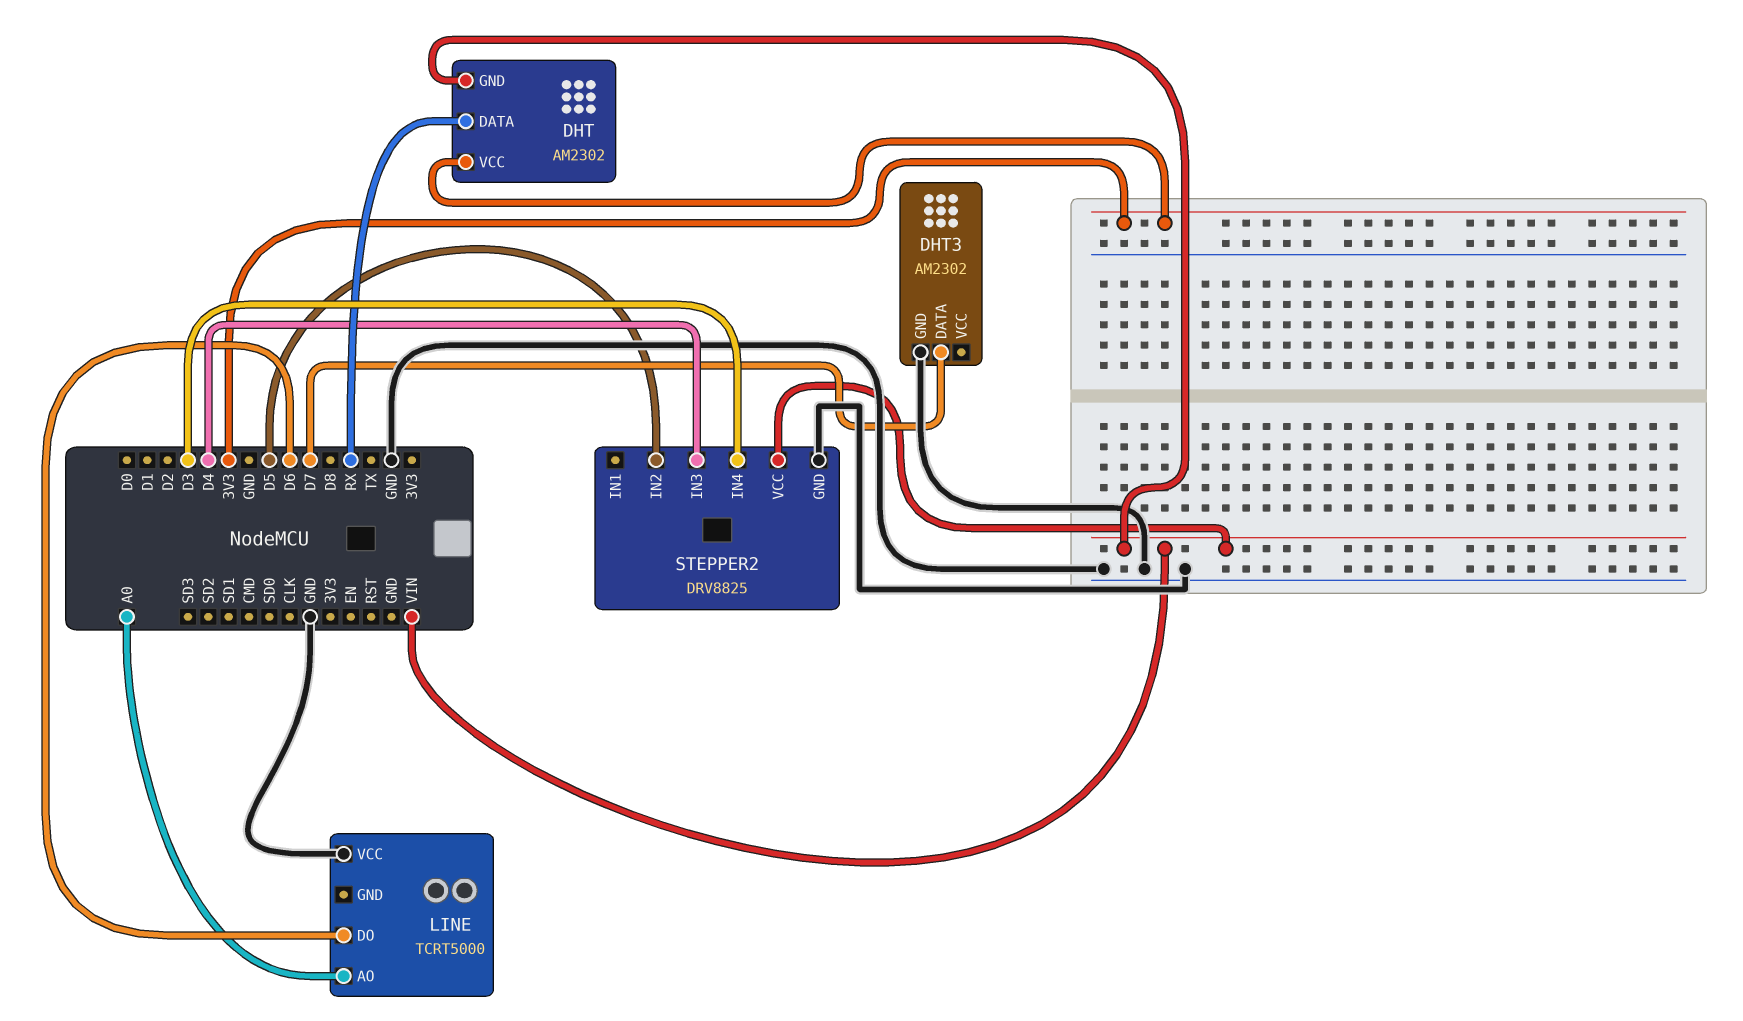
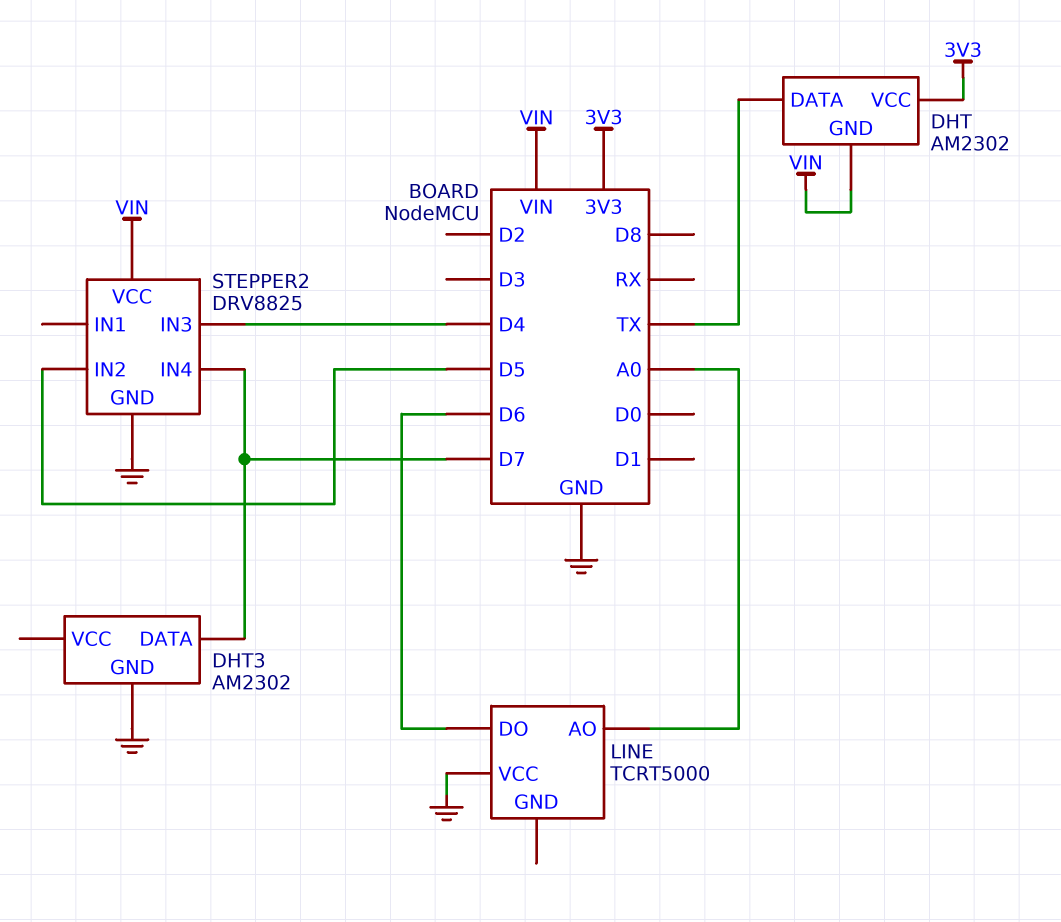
DHT pin DATA: RX -> TX
STEPPER2 pin IN4: D3 -> D7

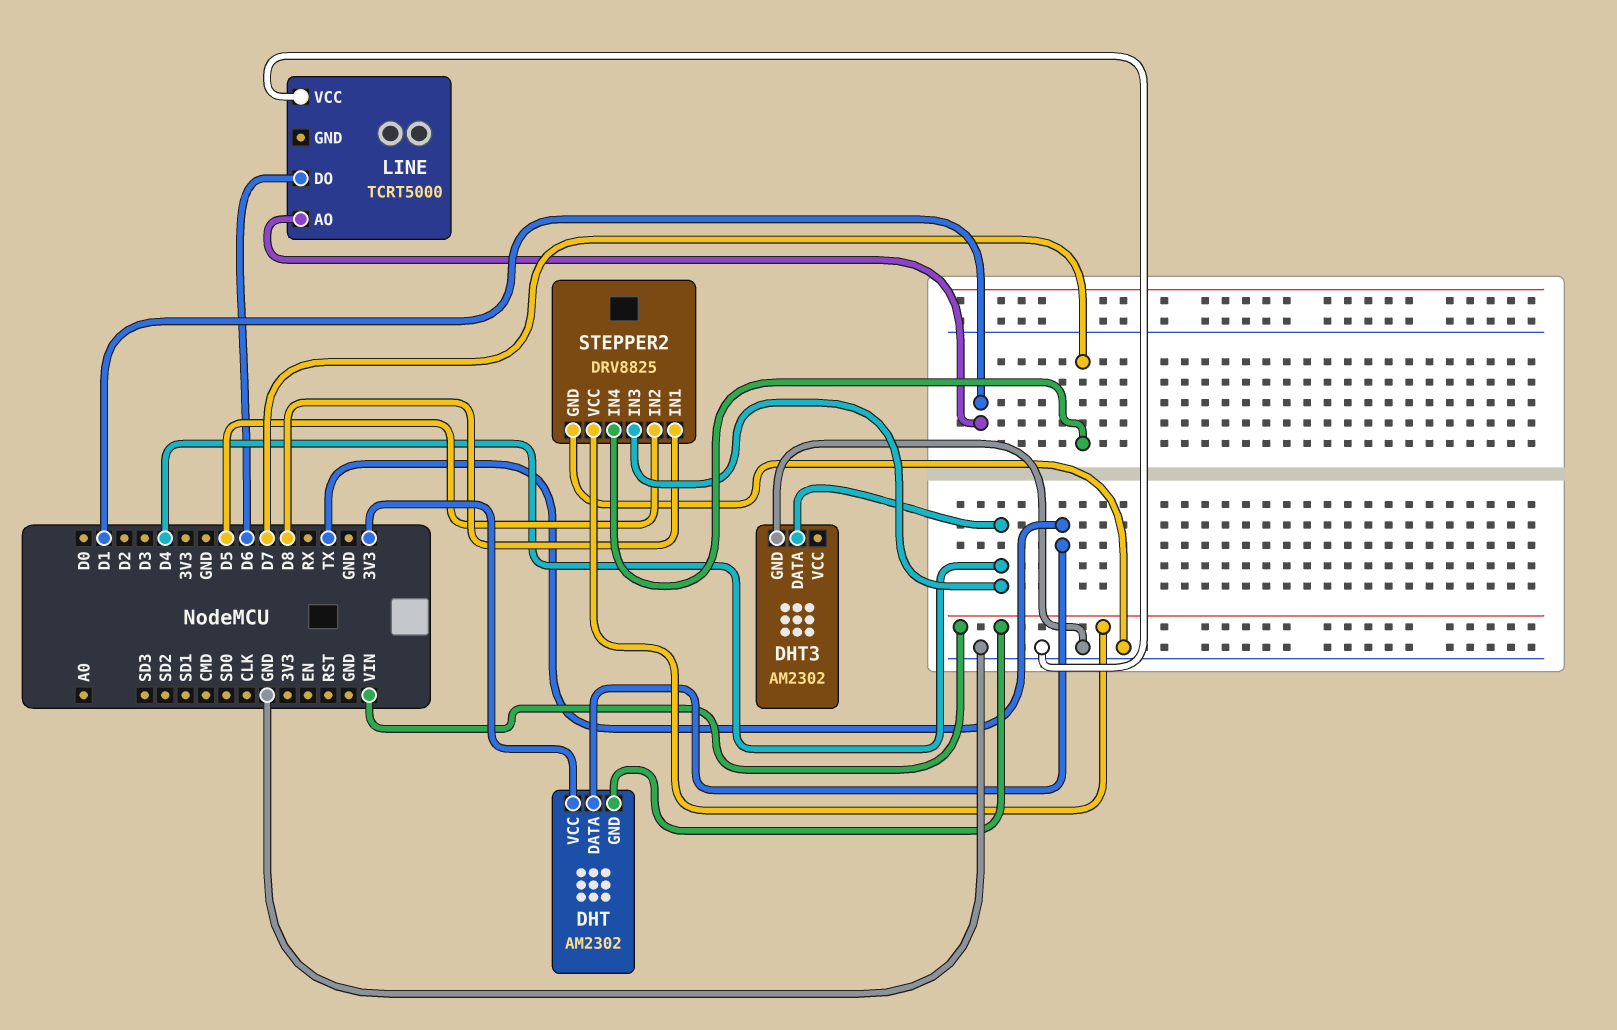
DHT3 pin DATA: D7 -> D4
LINE pin AO: A0 -> D1
STEPPER2 pin IN1: none -> D8

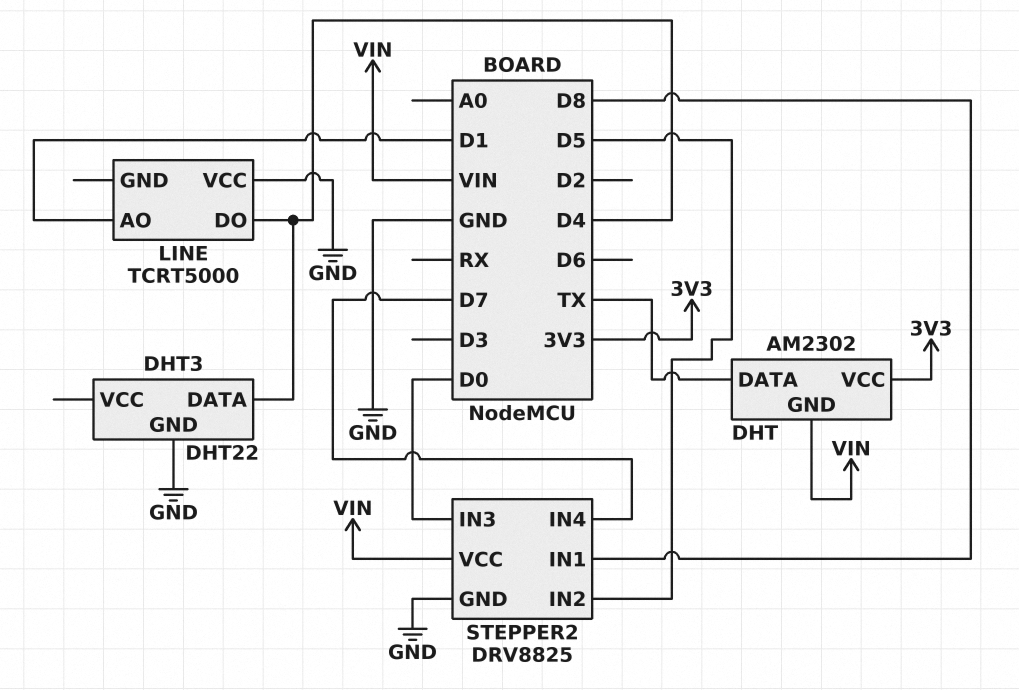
DHT3: AM2302 -> DHT22
LINE pin DO: D6 -> D4
STEPPER2 pin IN3: D4 -> D0

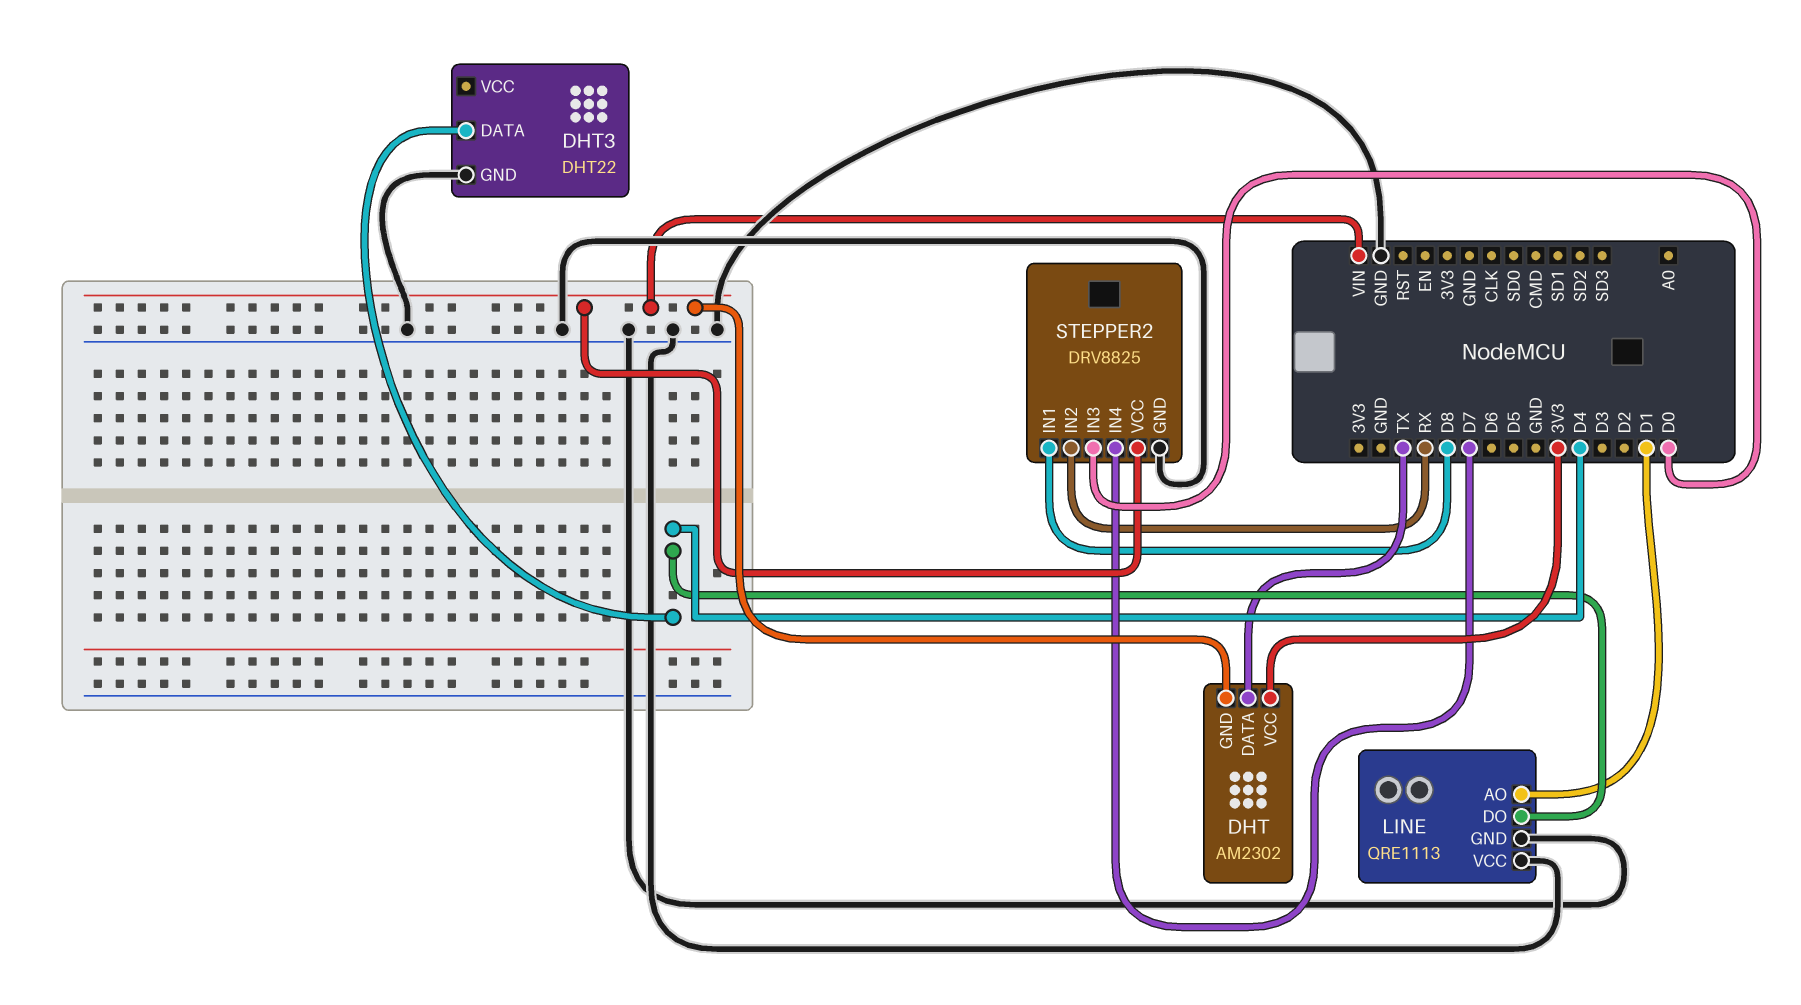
LINE: TCRT5000 -> QRE1113
LINE pin GND: none -> GND
STEPPER2 pin IN2: D5 -> RX

